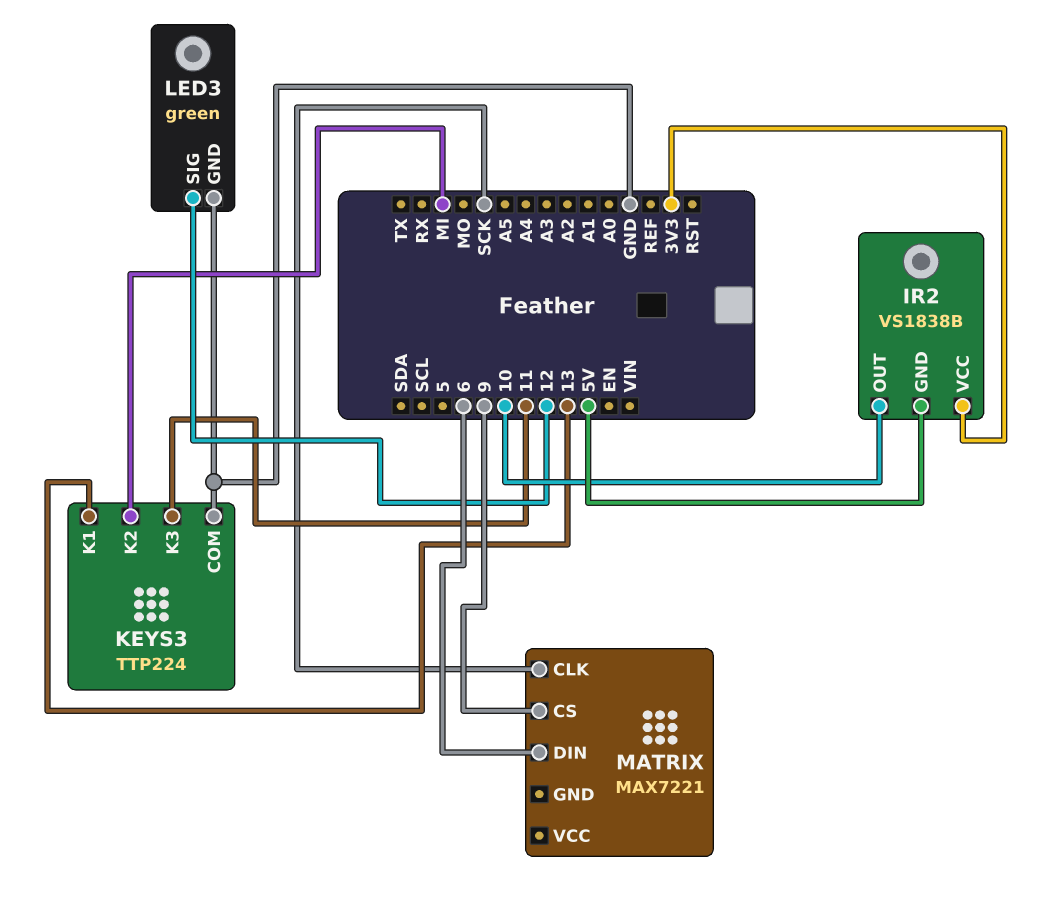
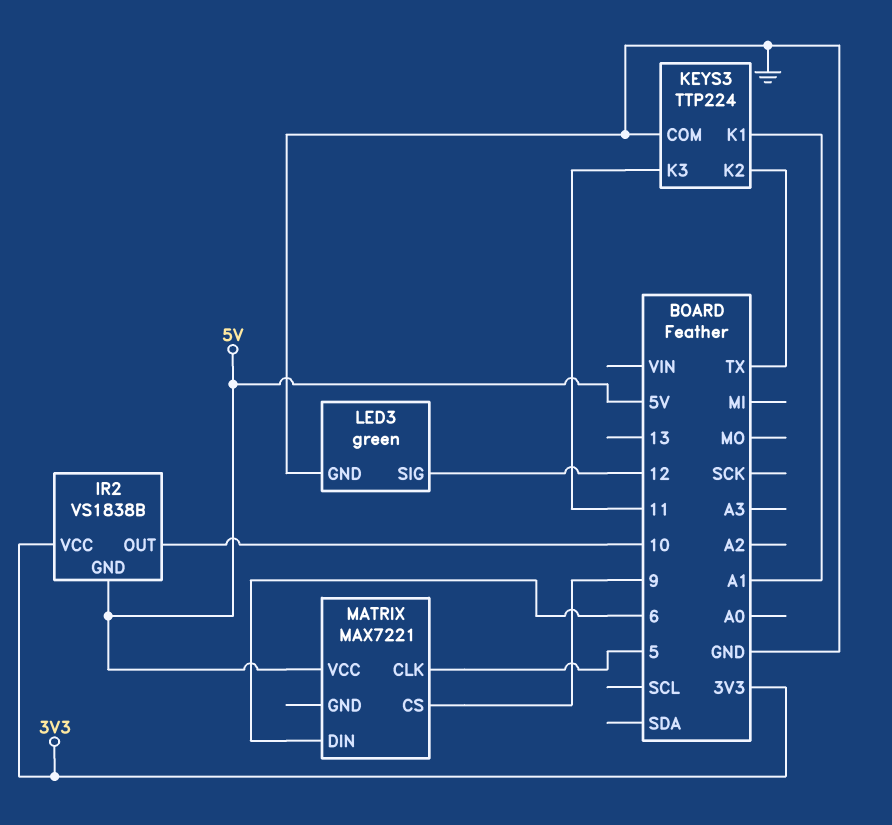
KEYS3 pin K1: 13 -> A1
KEYS3 pin K2: MI -> TX
MATRIX pin CLK: SCK -> 5
MATRIX pin VCC: none -> 5V

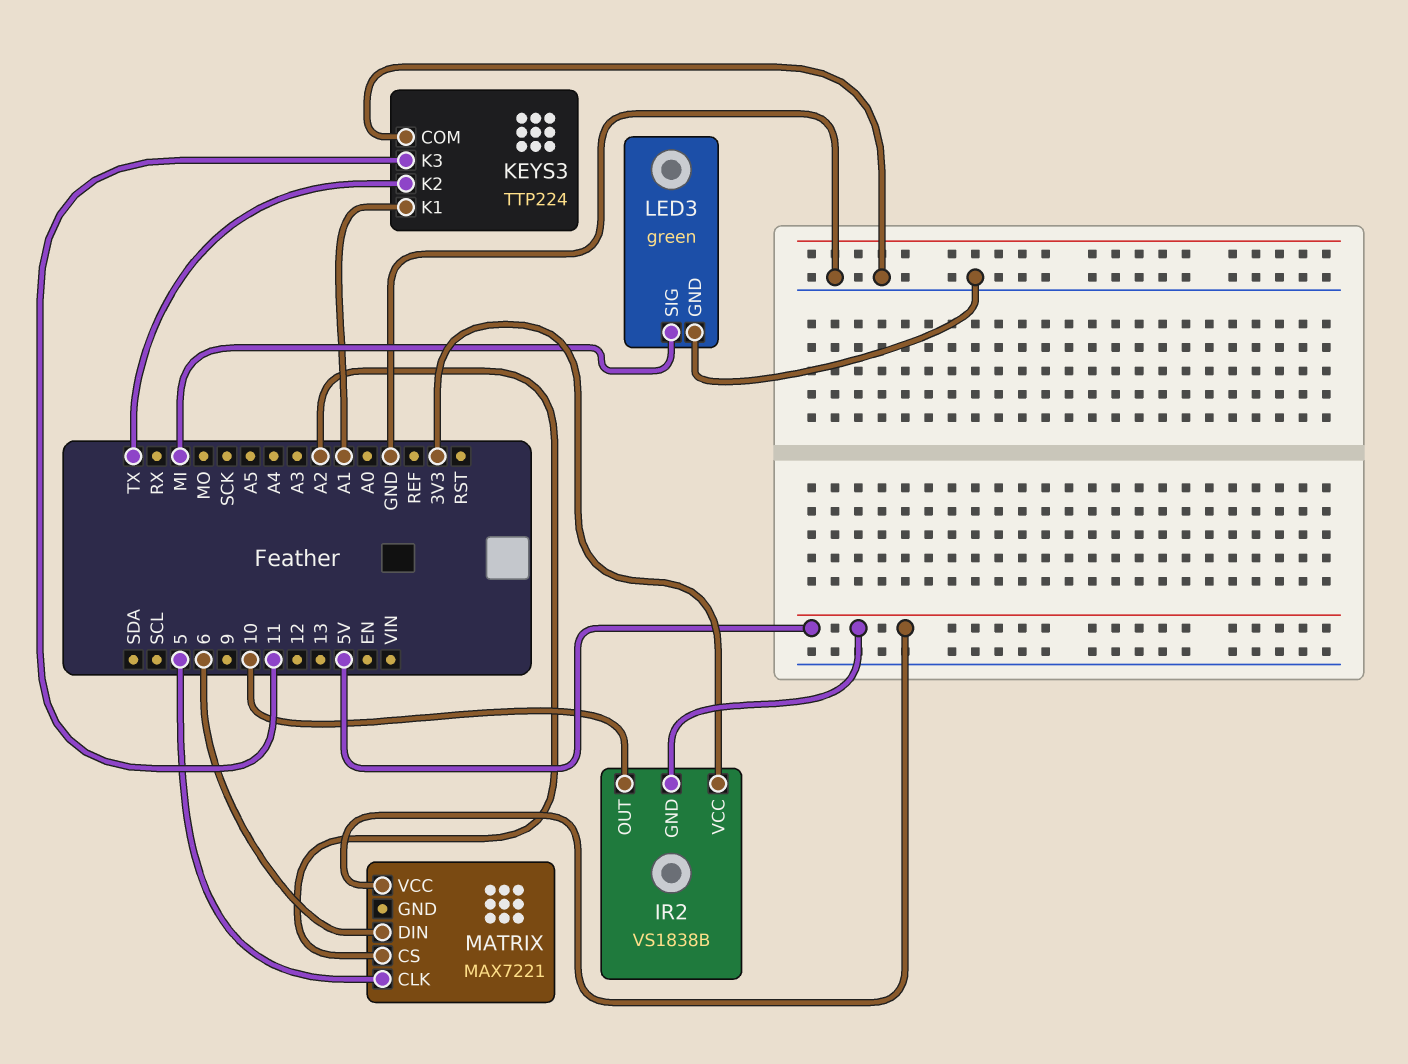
LED3 pin SIG: 12 -> MI
MATRIX pin CS: 9 -> A2

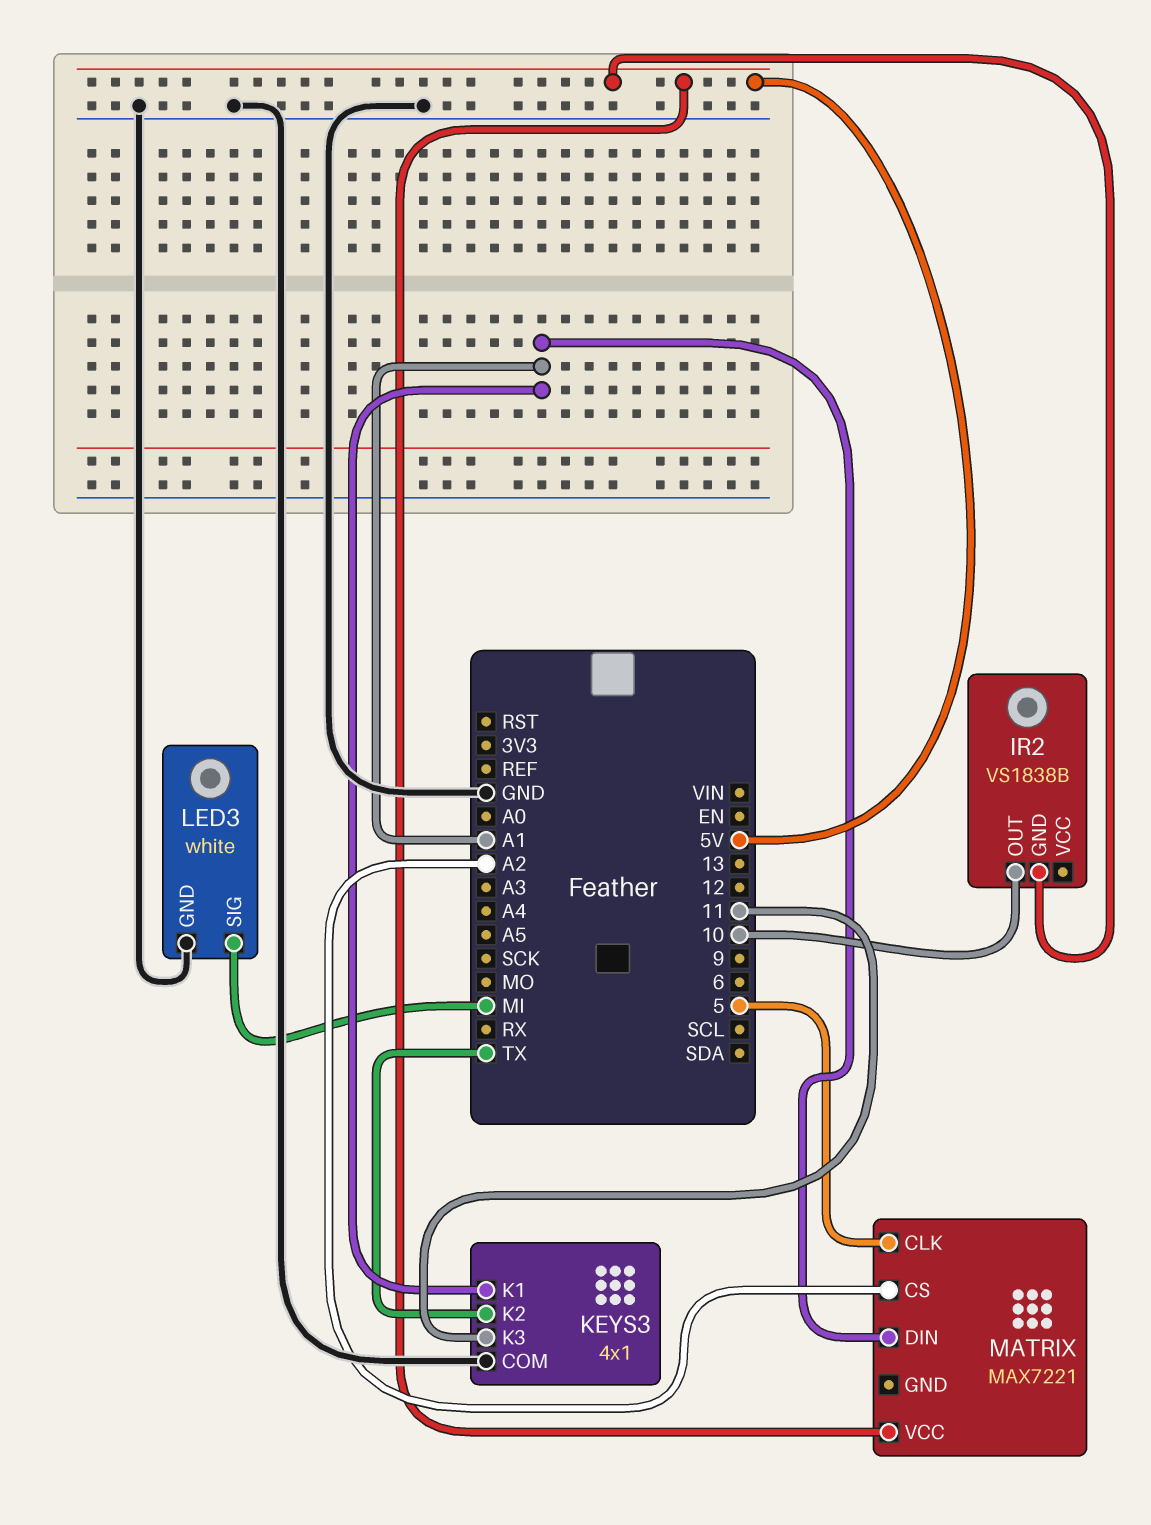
IR2 pin VCC: 3V3 -> none
KEYS3: TTP224 -> 4x1
LED3: green -> white
MATRIX pin DIN: 6 -> A1

